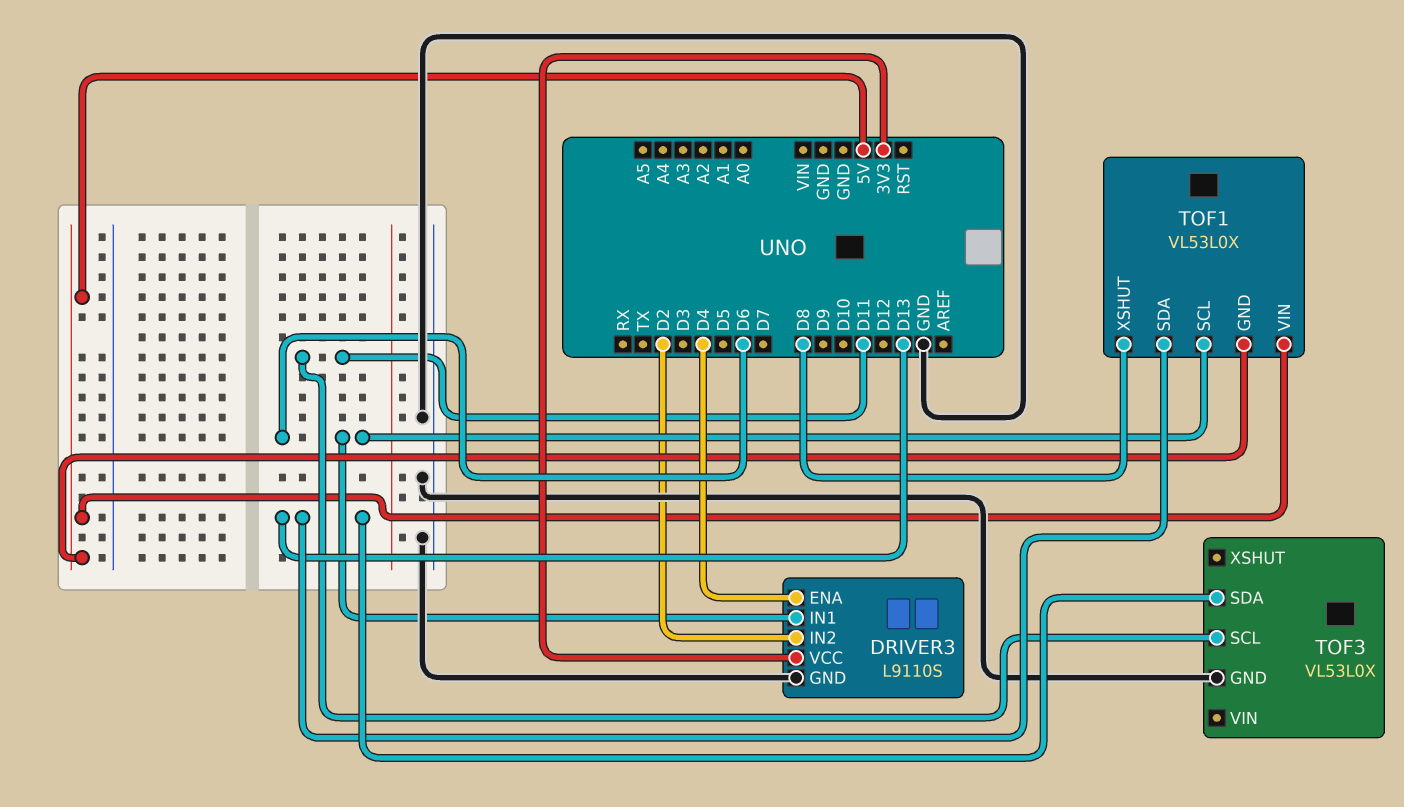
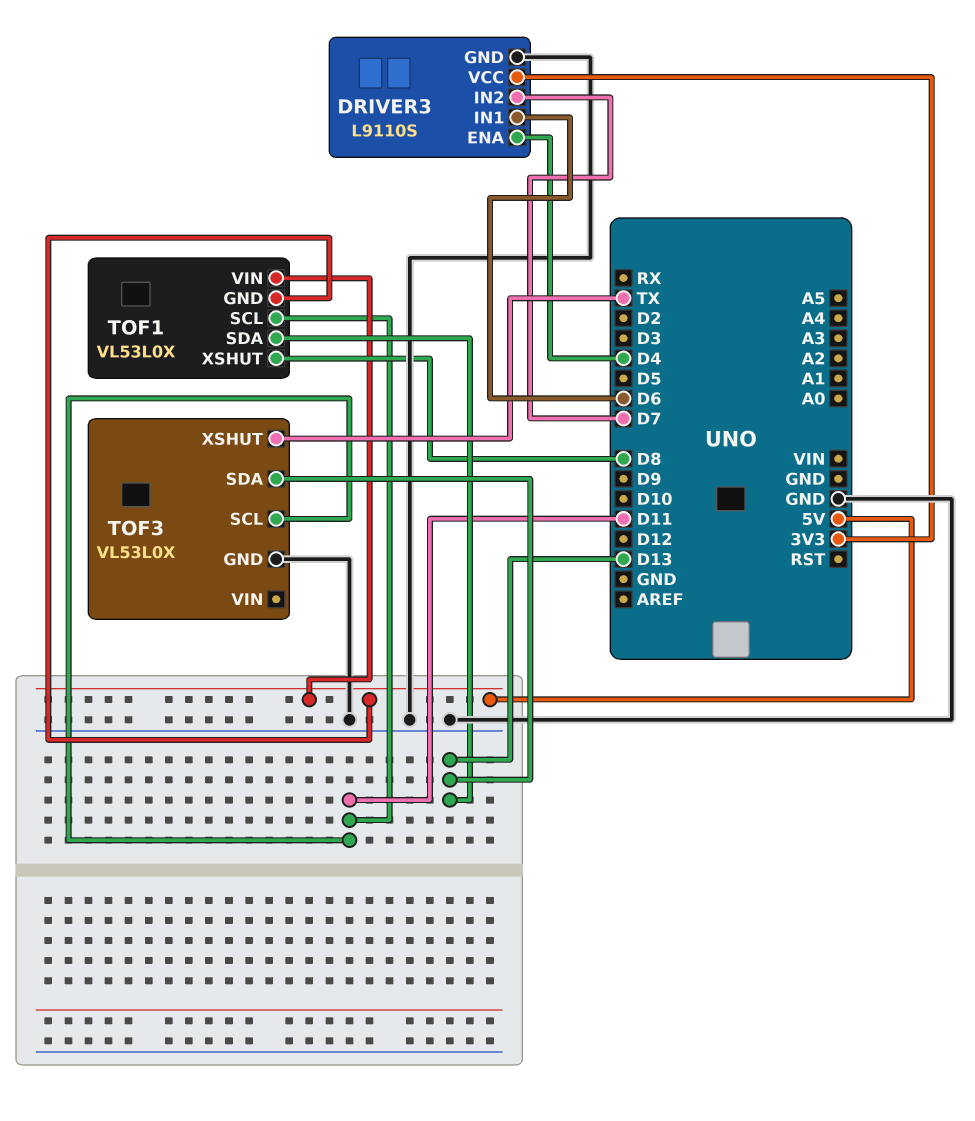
DRIVER3 pin IN2: D2 -> D7
TOF1 pin SCL: D6 -> D11
TOF3 pin XSHUT: none -> TX

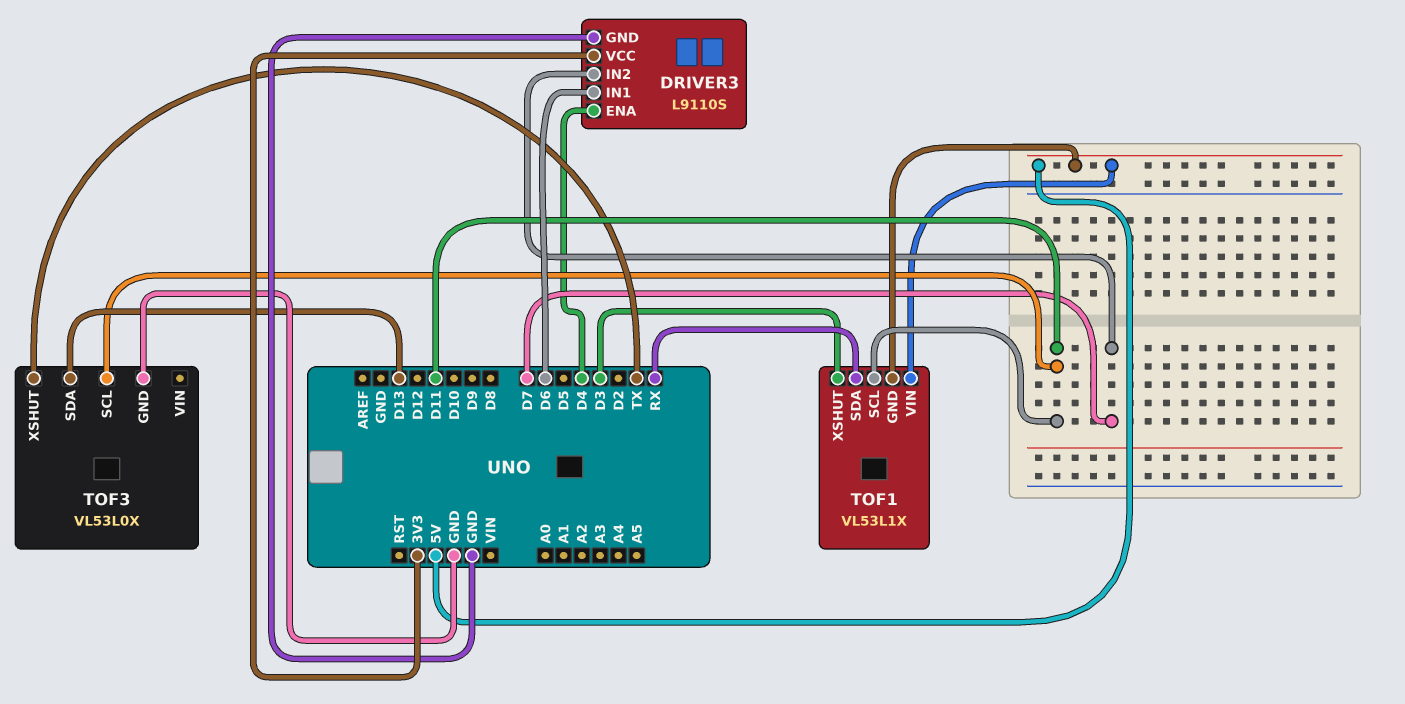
TOF1: VL53L0X -> VL53L1X
TOF1 pin SDA: D13 -> RX
TOF1 pin XSHUT: D8 -> D3

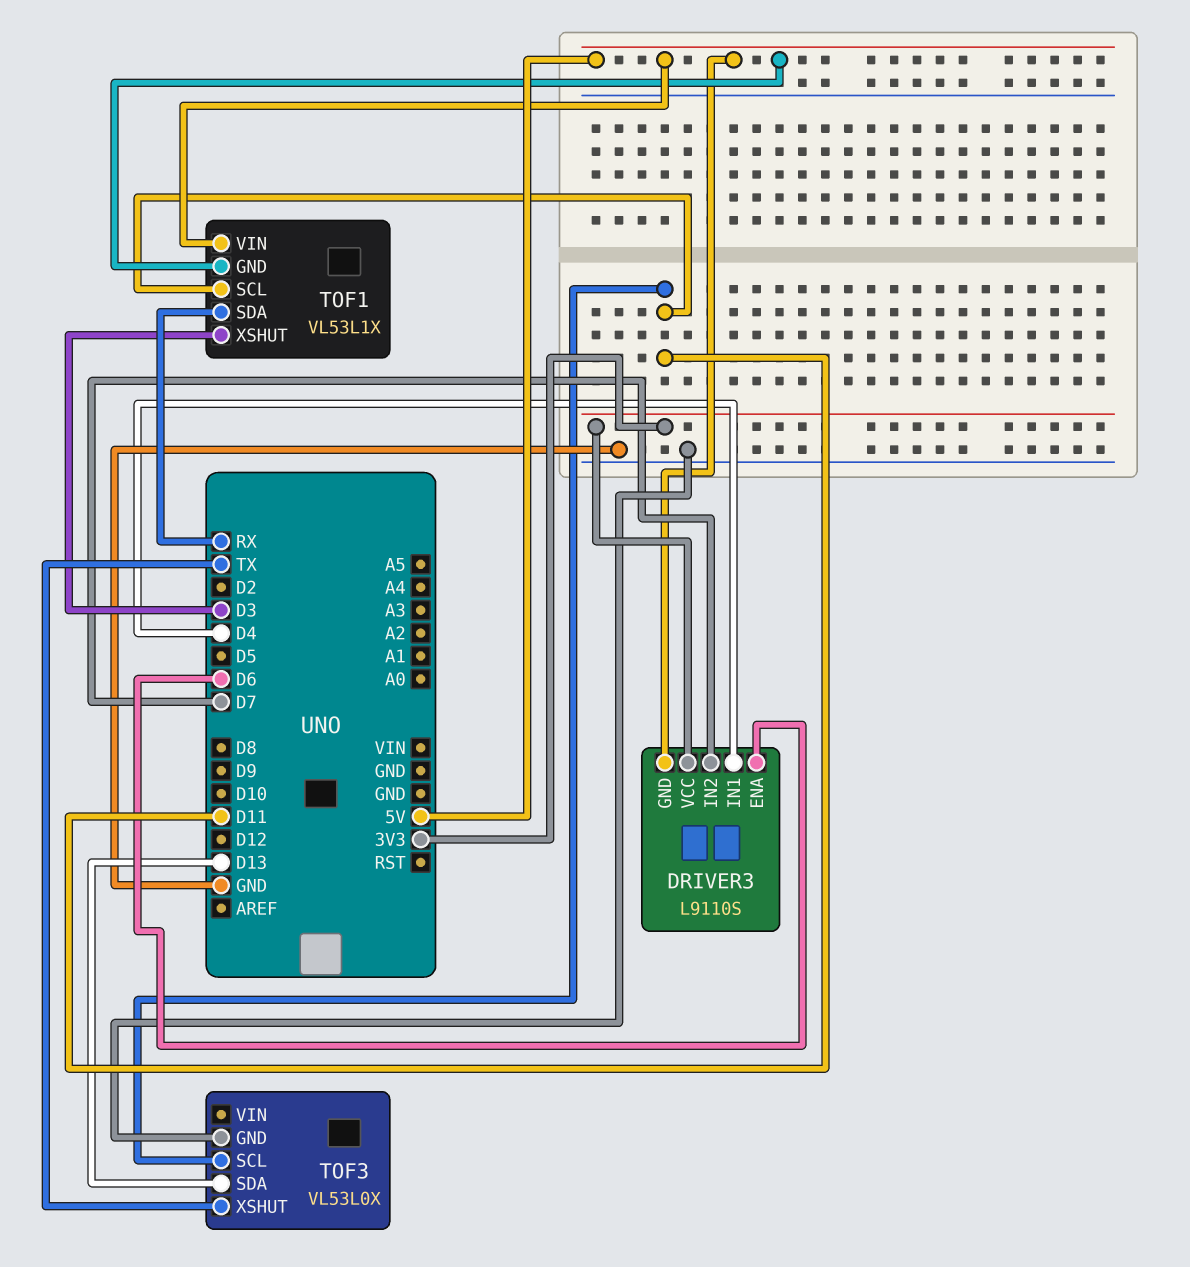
DRIVER3 pin ENA: D4 -> D6
DRIVER3 pin GND: GND -> 5V
DRIVER3 pin IN1: D6 -> D4

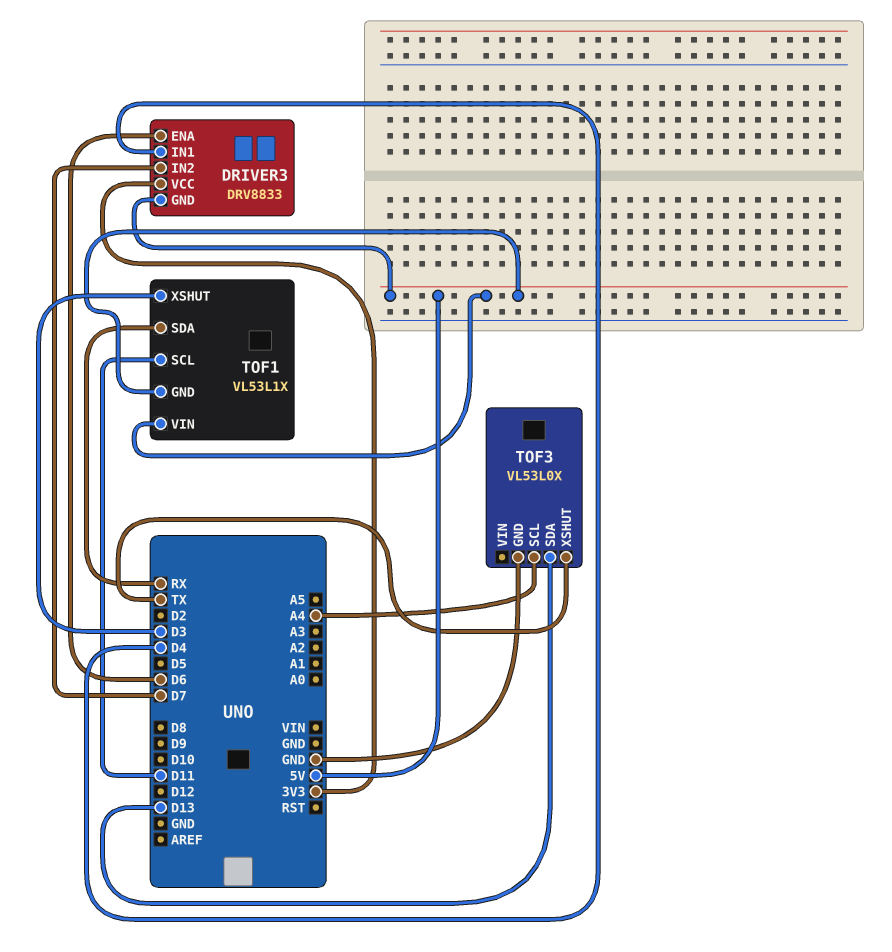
DRIVER3: L9110S -> DRV8833
TOF3 pin SCL: D11 -> A4

